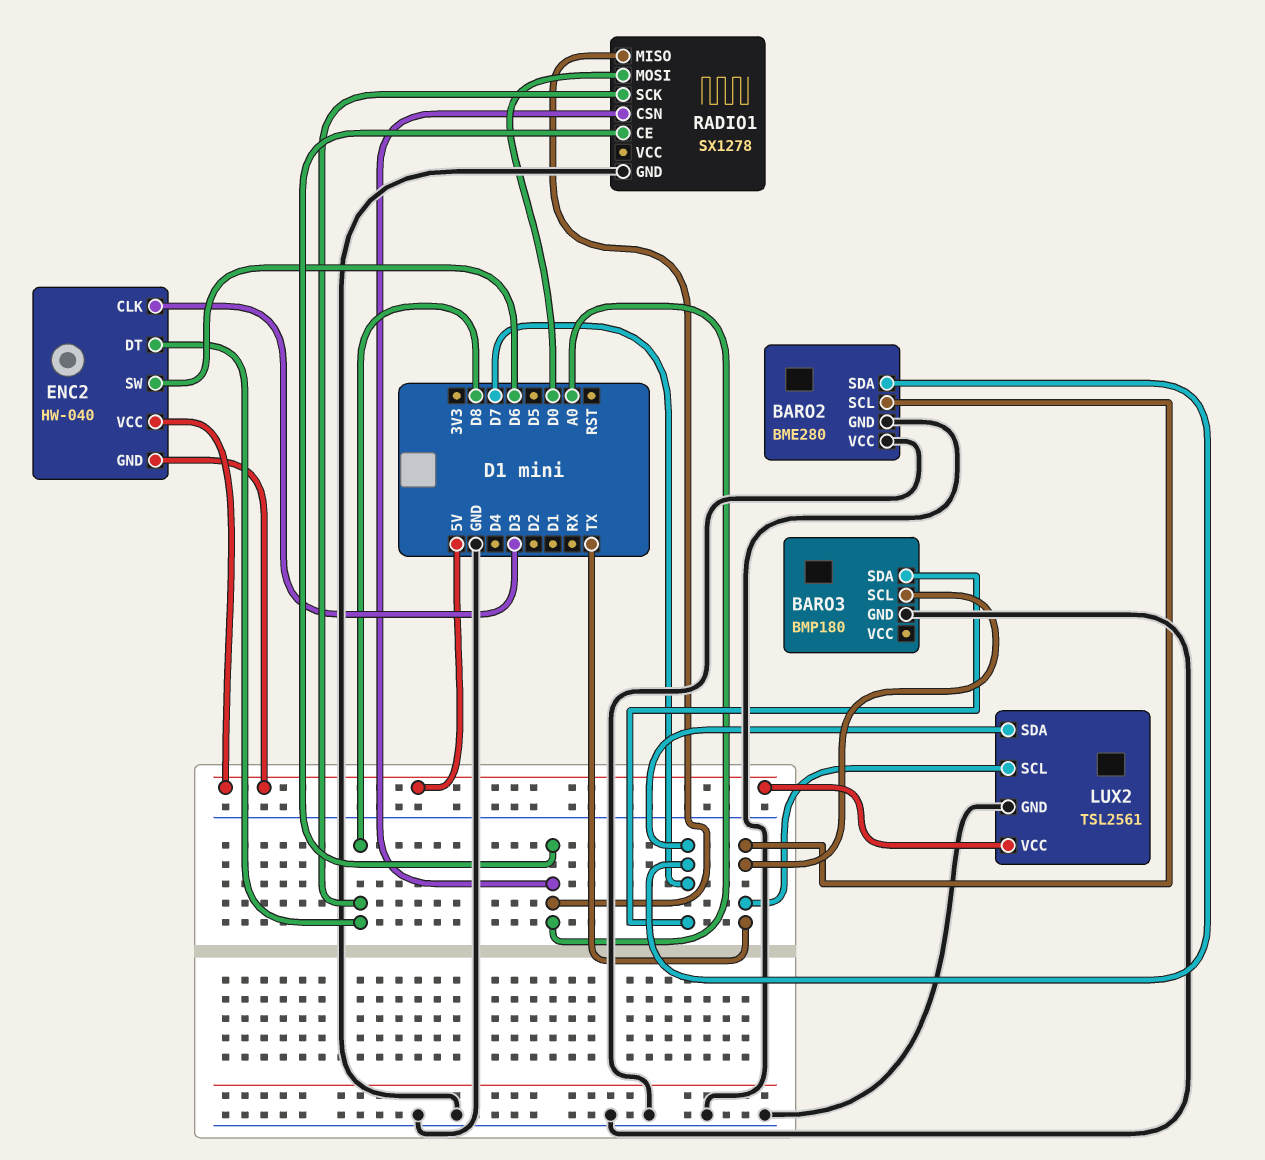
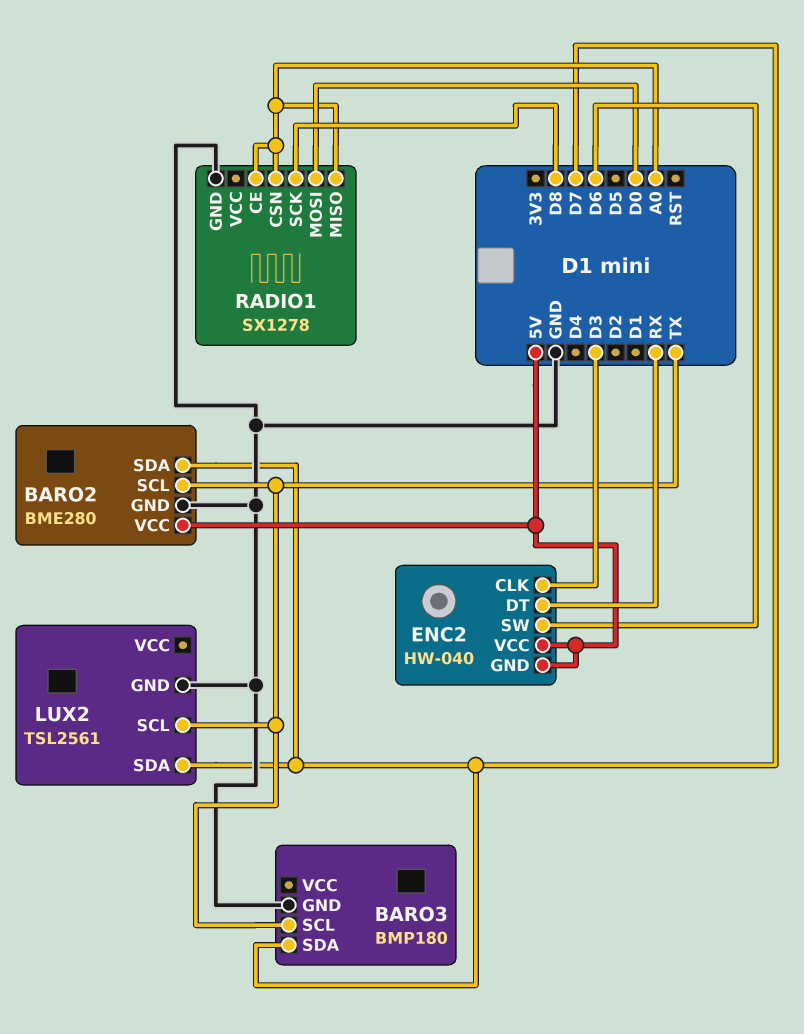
BARO2 pin VCC: GND -> 5V
ENC2 pin DT: D8 -> RX
LUX2 pin VCC: 5V -> none

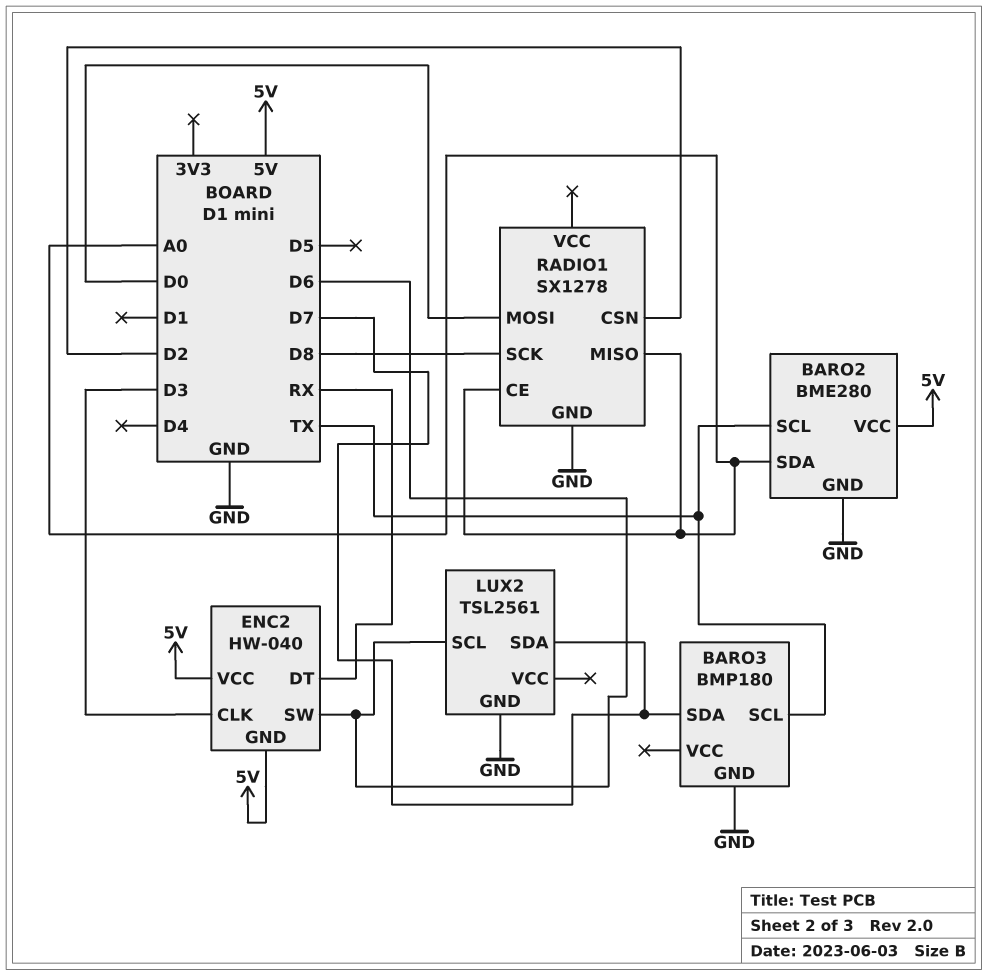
BARO2 pin SDA: D7 -> A0
LUX2 pin SCL: TX -> D6
RADIO1 pin CSN: A0 -> D2

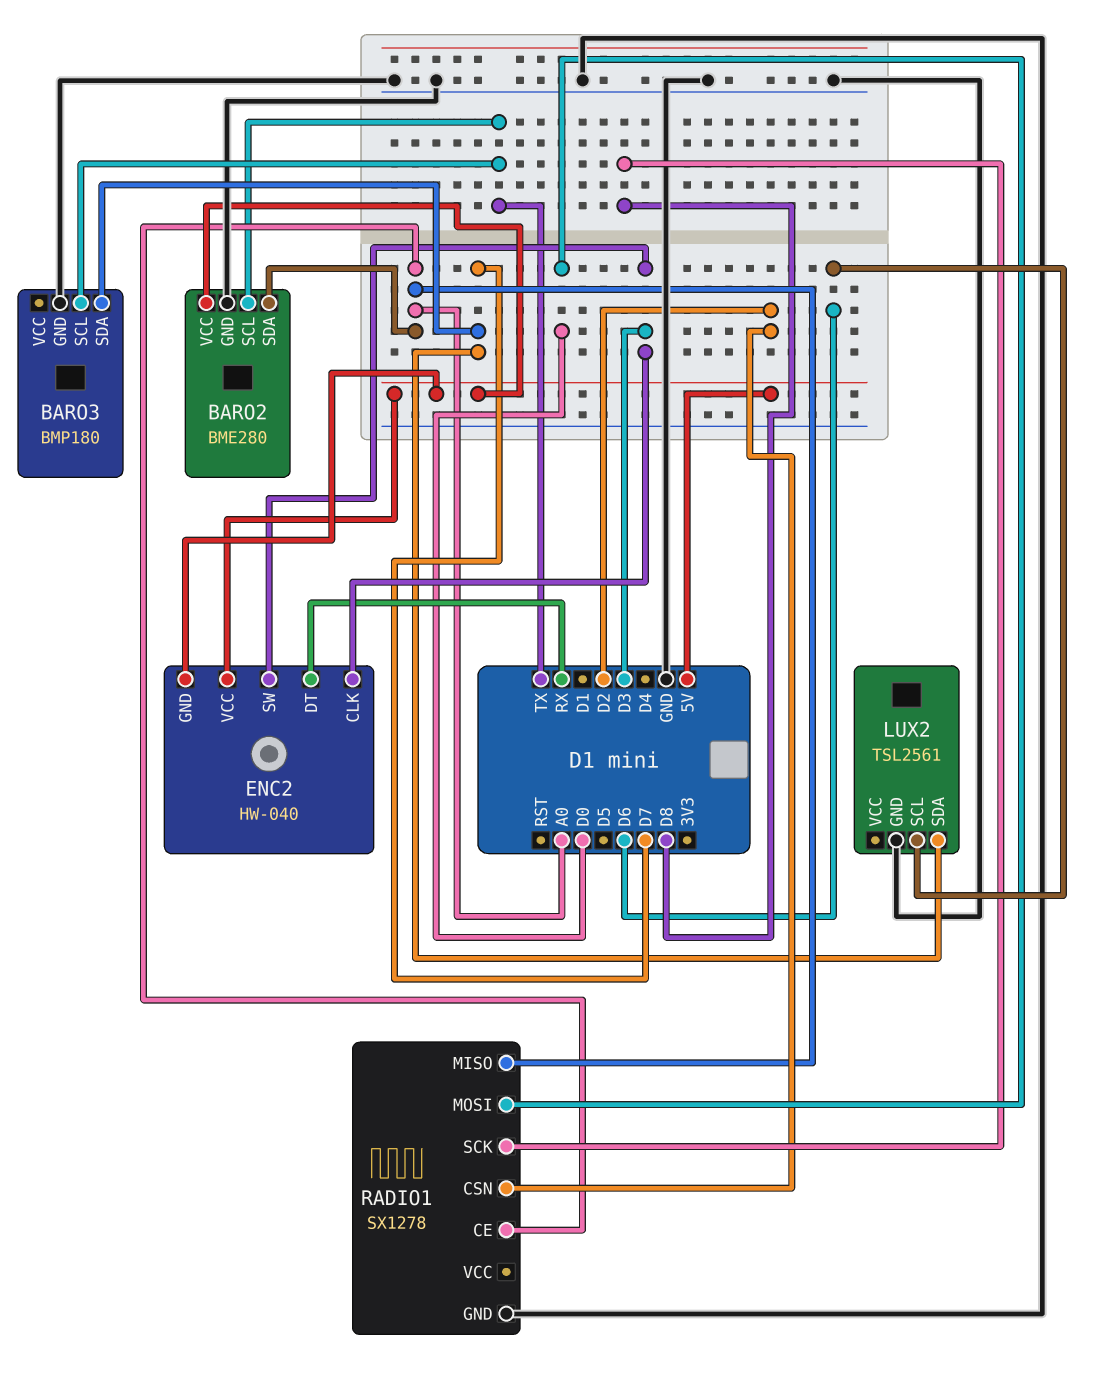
ENC2 pin SW: D6 -> D3

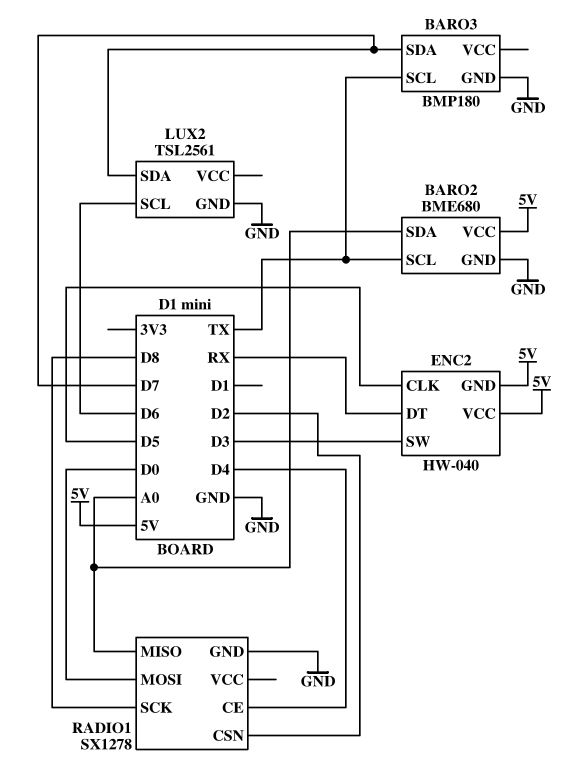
BARO2: BME280 -> BME680
ENC2 pin CLK: D3 -> D5
RADIO1 pin CE: A0 -> D4

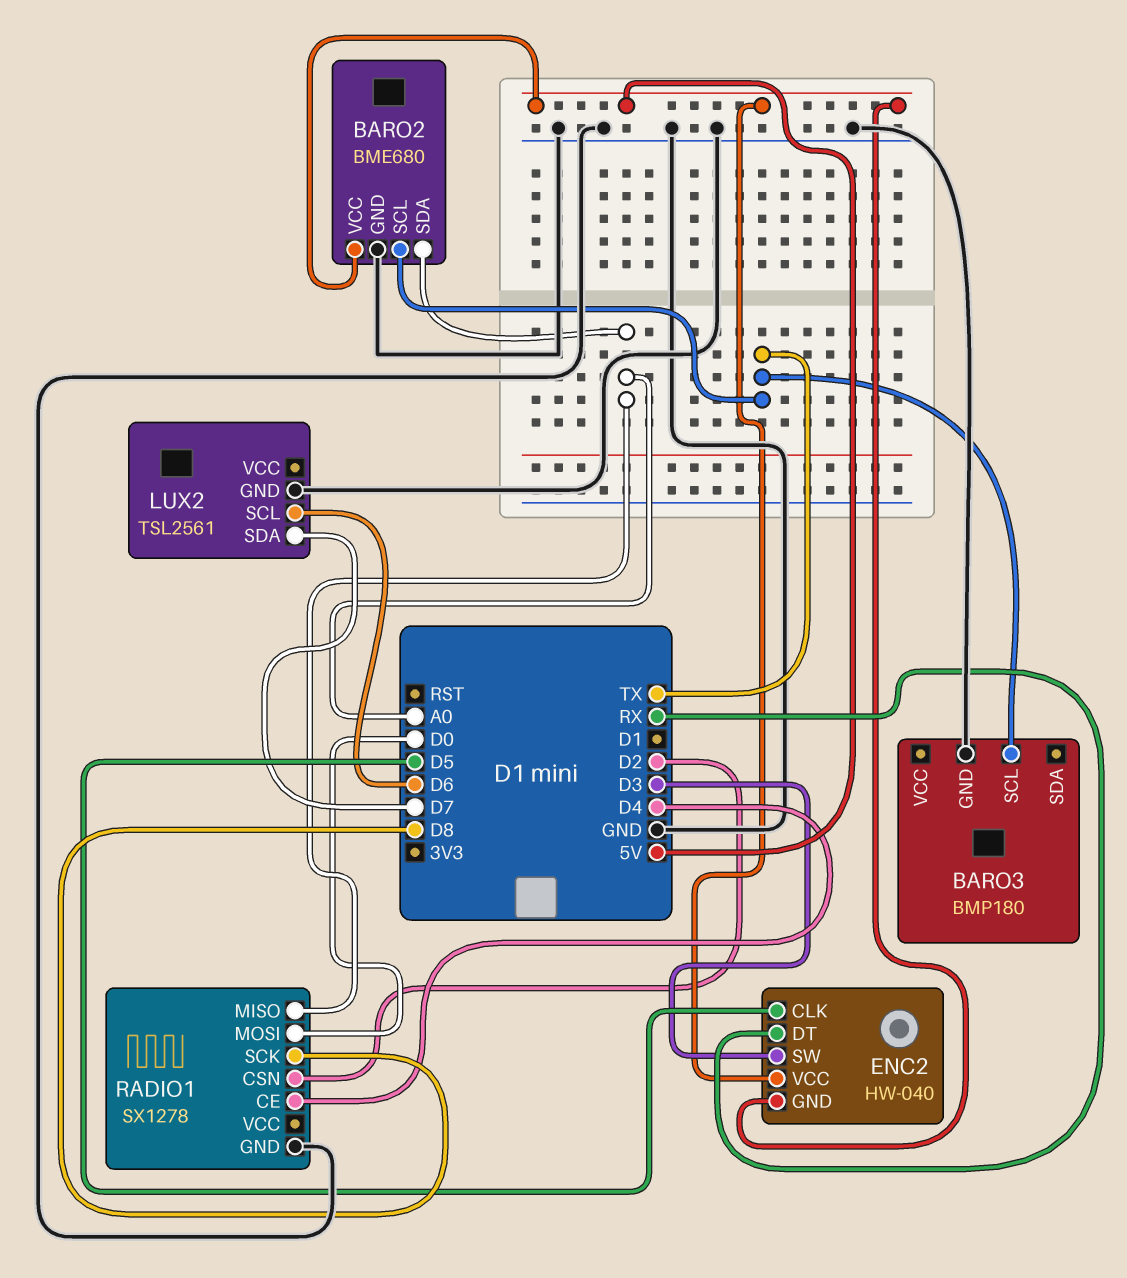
BARO3 pin SDA: D7 -> none

